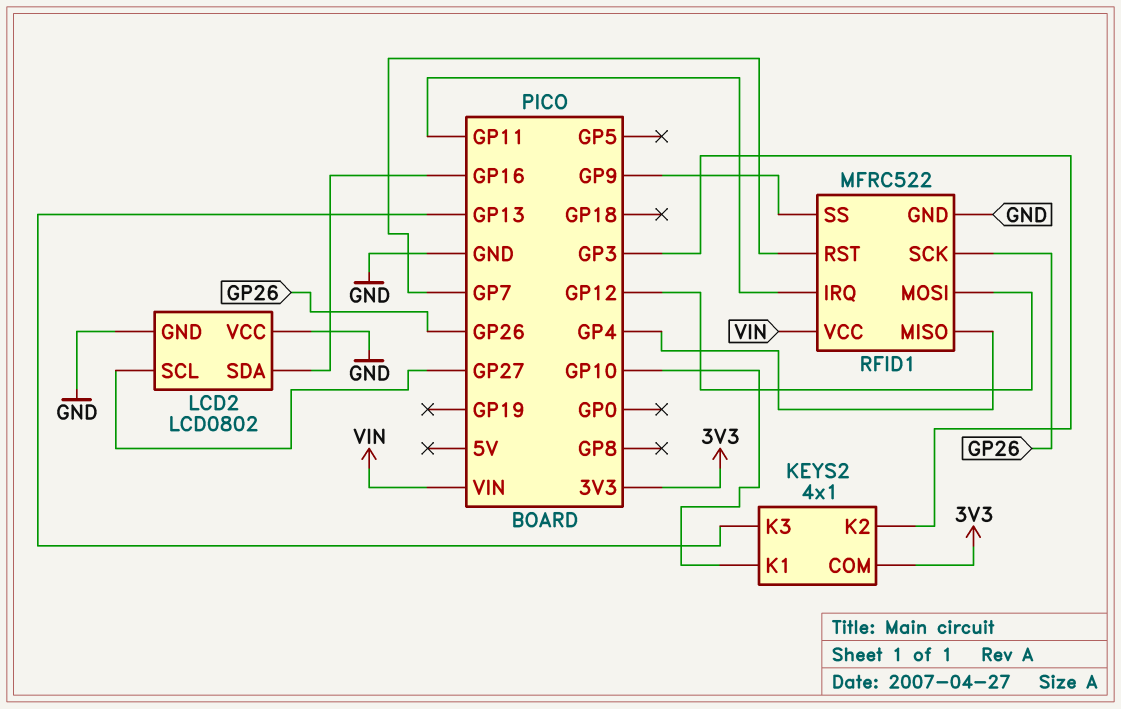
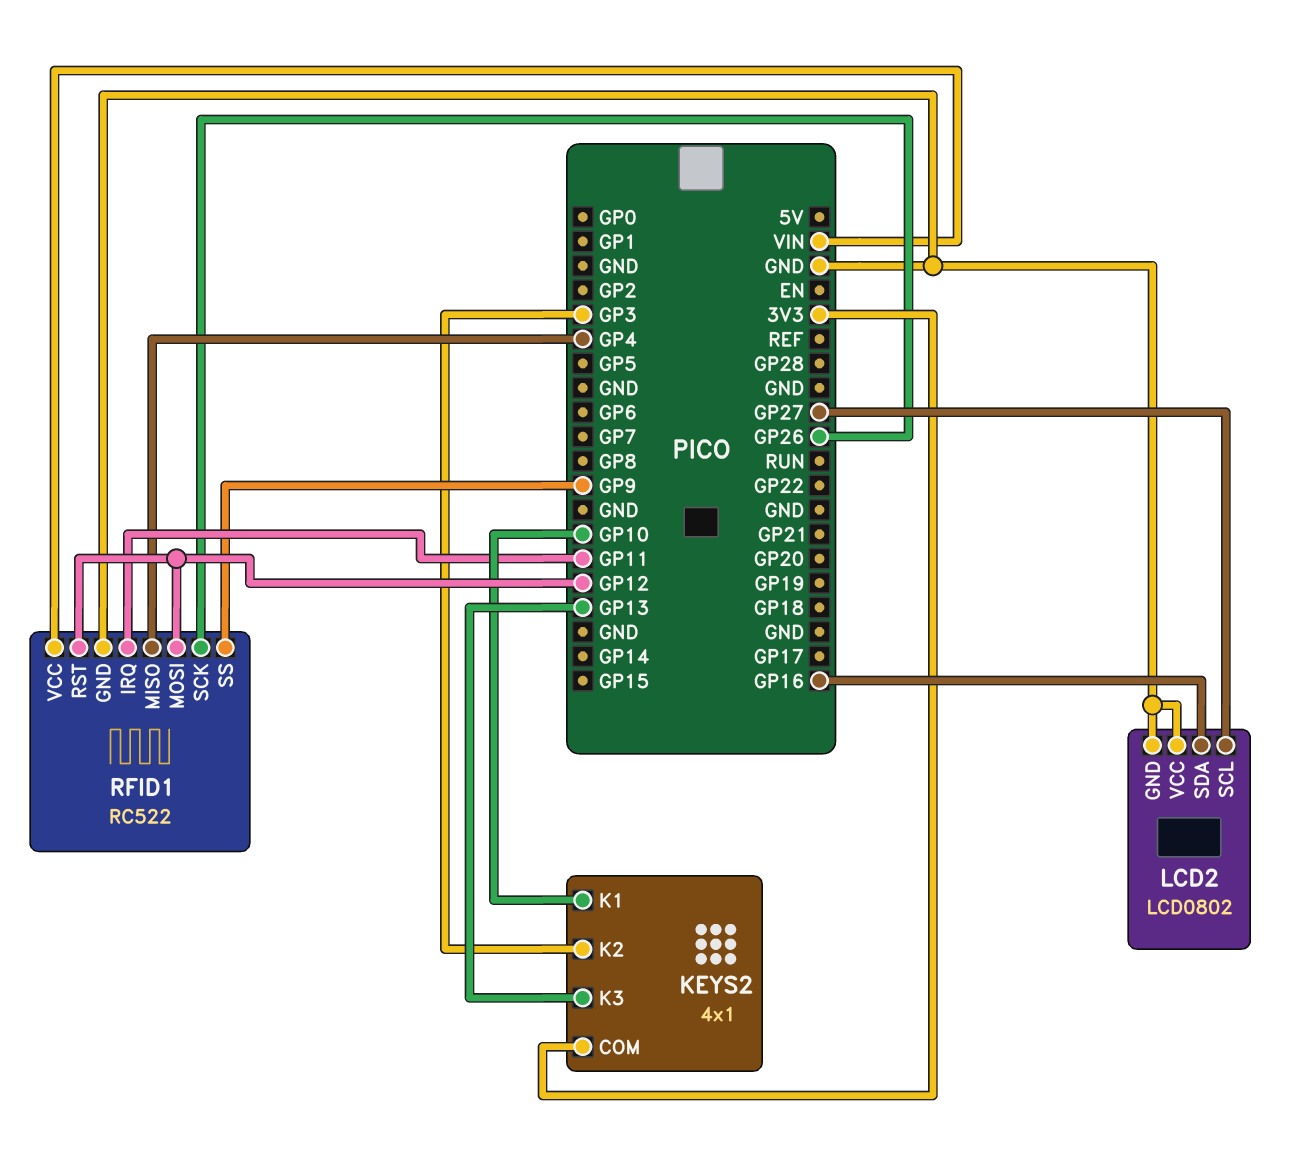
RFID1: MFRC522 -> RC522
RFID1 pin RST: GP7 -> GP12

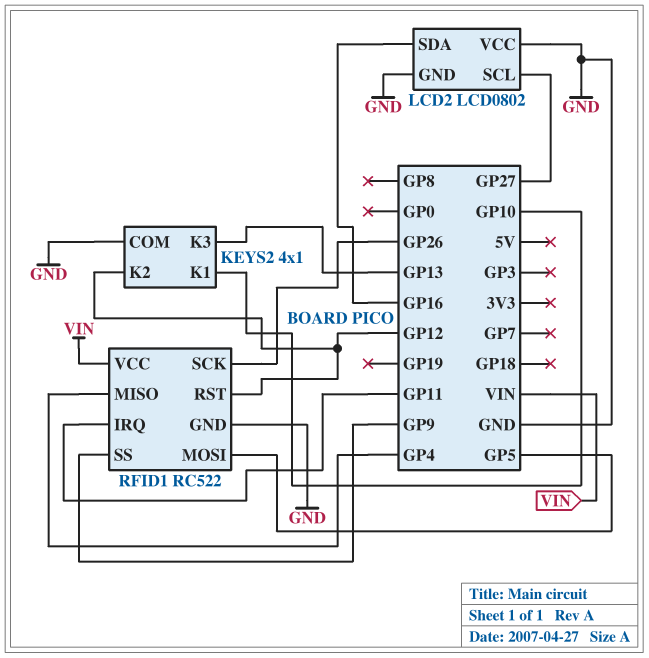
KEYS2 pin COM: 3V3 -> GND
KEYS2 pin K2: GP3 -> GP12
RFID1 pin MOSI: GP12 -> GP5

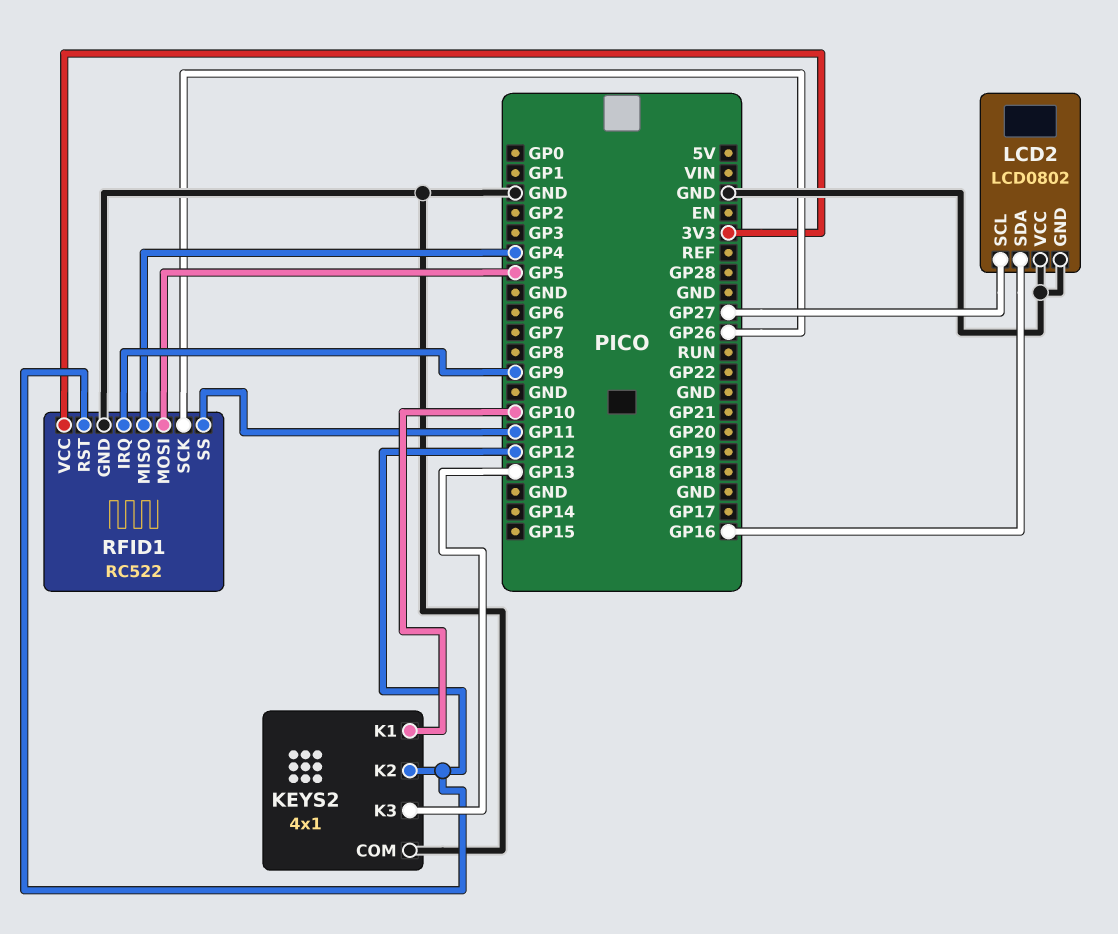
RFID1 pin IRQ: GP11 -> GP9
RFID1 pin SS: GP9 -> GP11
RFID1 pin VCC: VIN -> 3V3

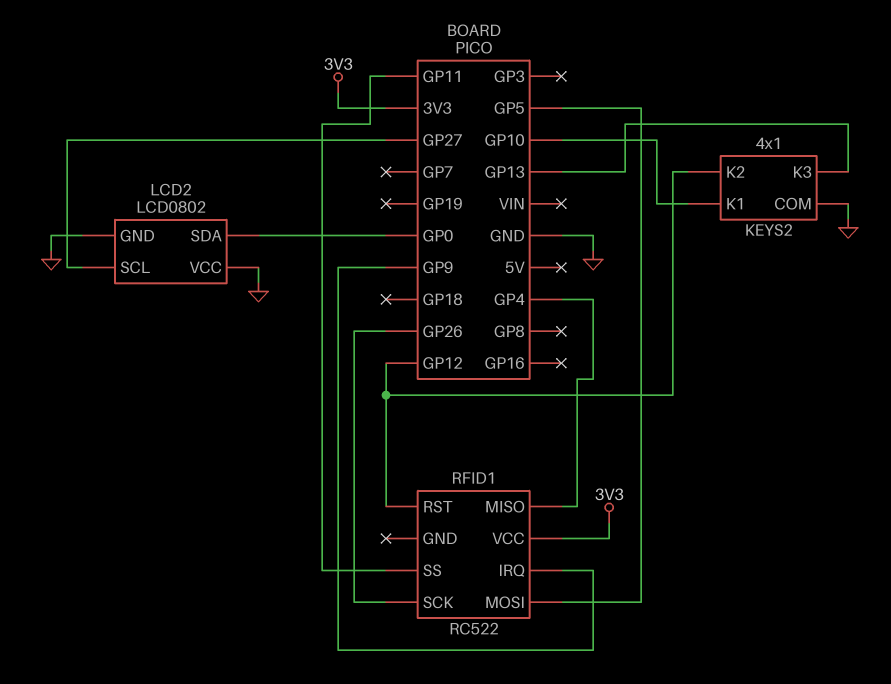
LCD2 pin SDA: GP16 -> GP0
RFID1 pin GND: GND -> none

